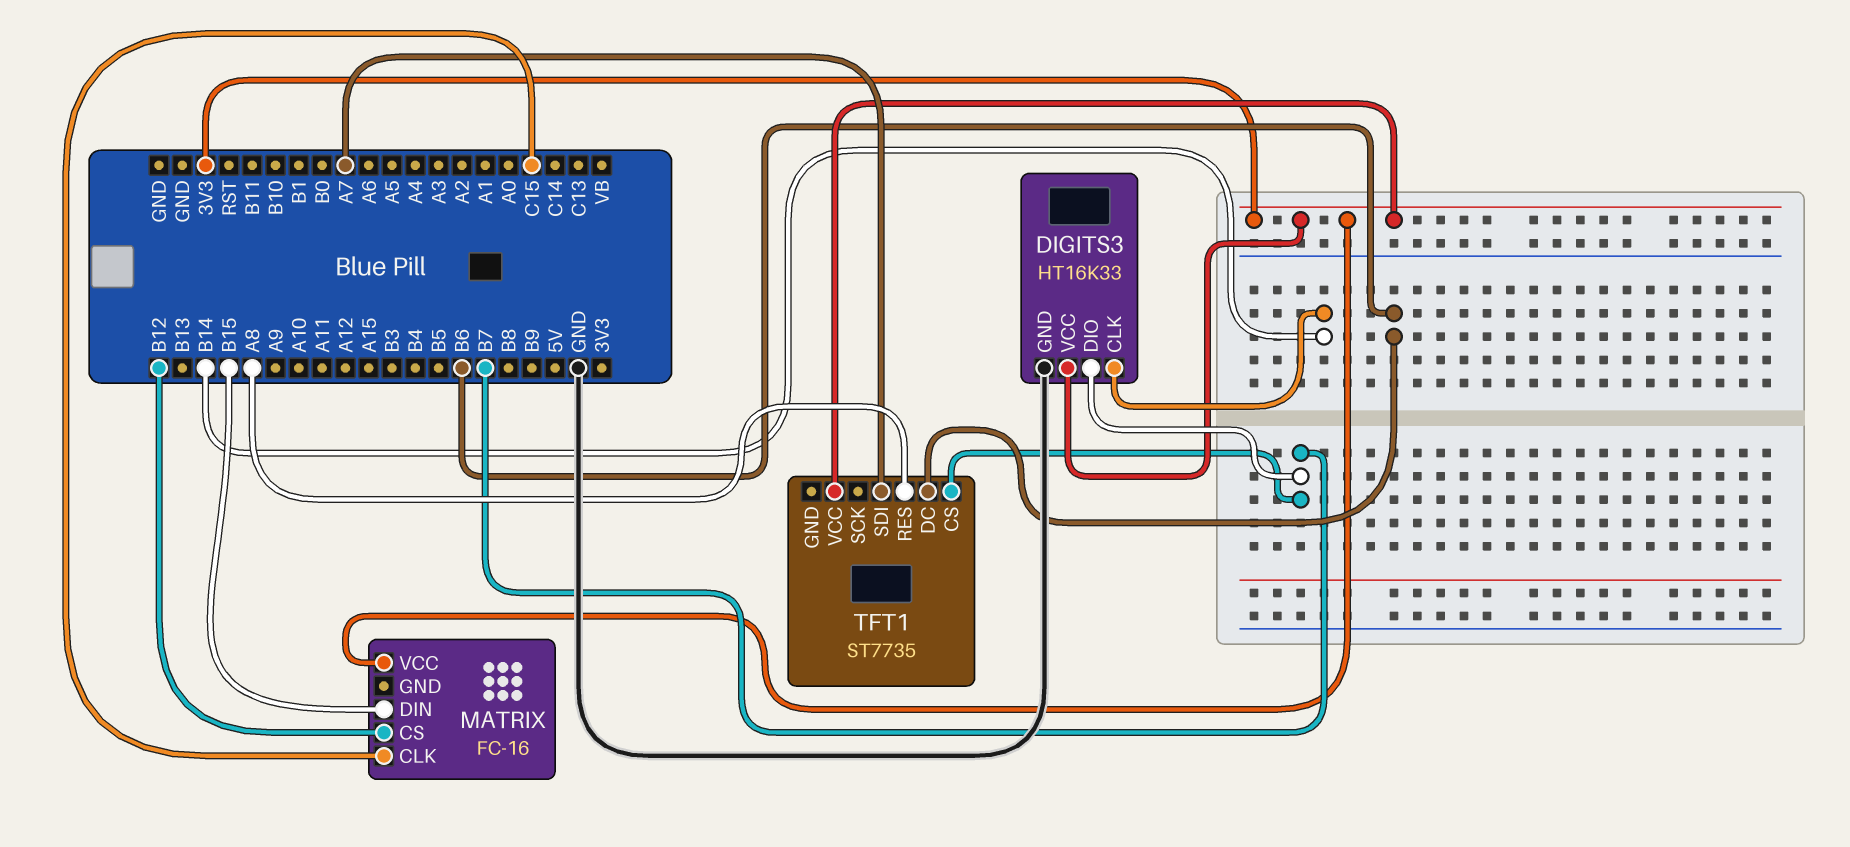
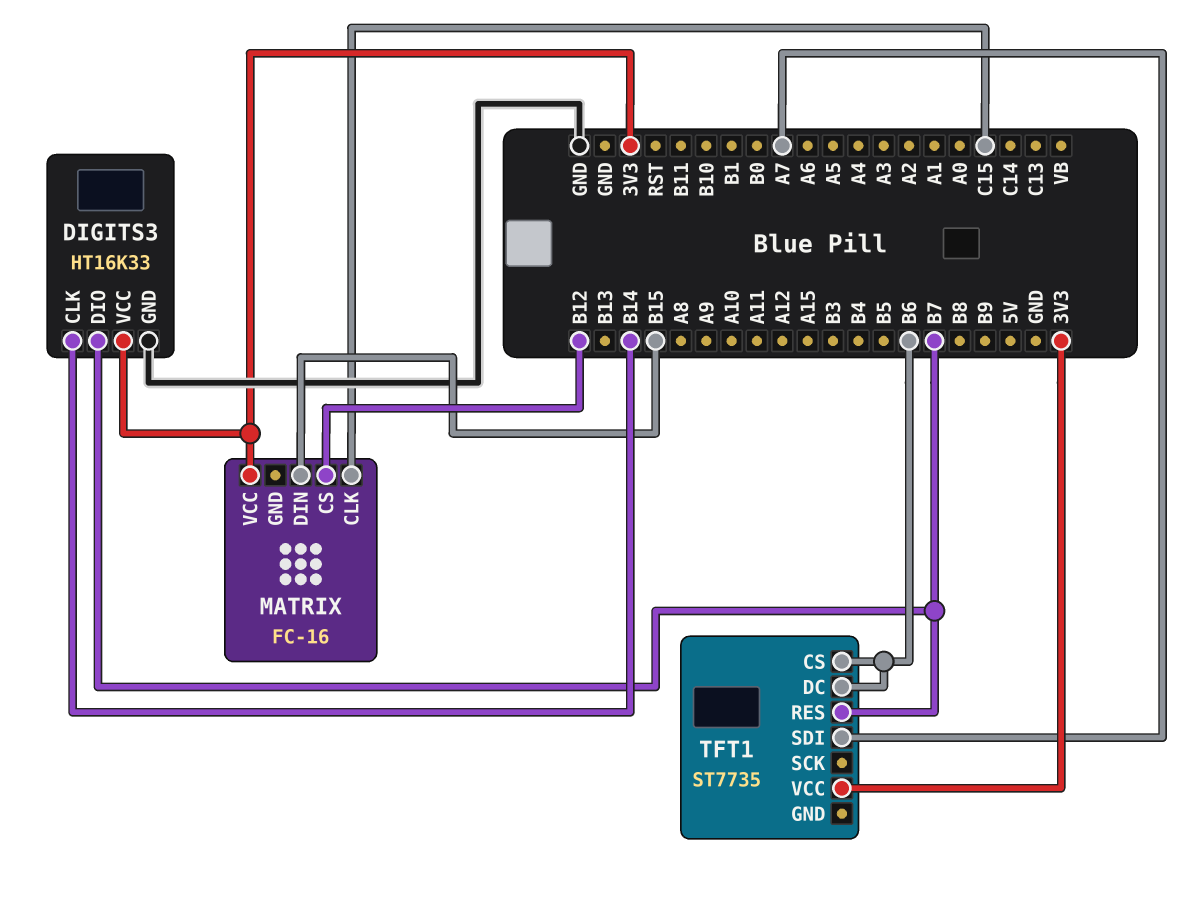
TFT1 pin CS: B7 -> B6
TFT1 pin RES: A8 -> B7

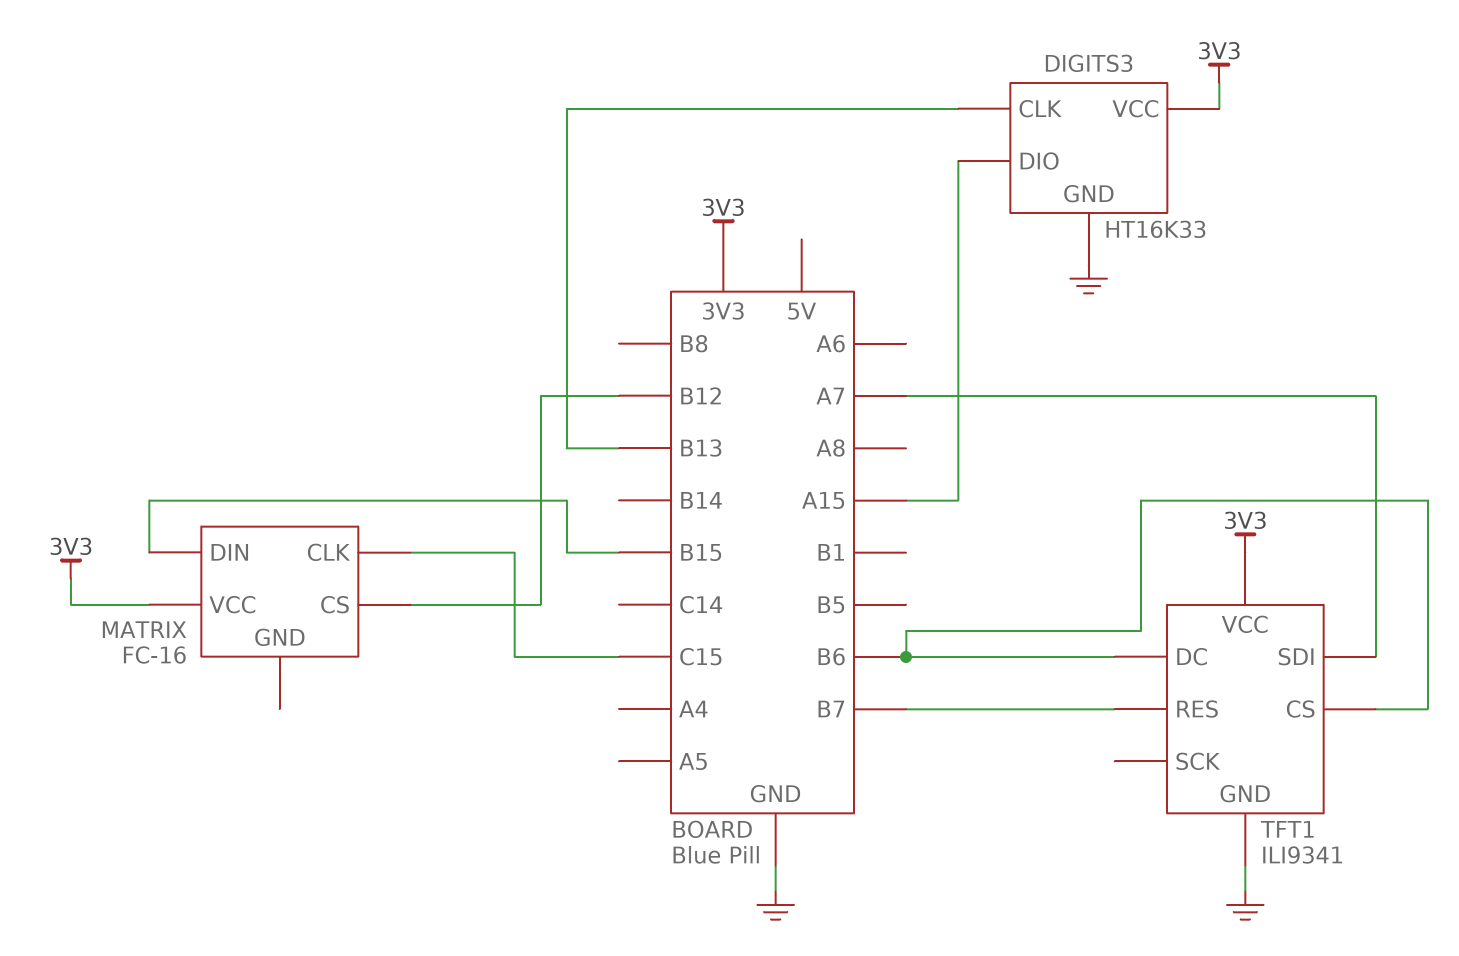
DIGITS3 pin CLK: B14 -> B13
DIGITS3 pin DIO: B7 -> A15
TFT1: ST7735 -> ILI9341
TFT1 pin GND: none -> GND

